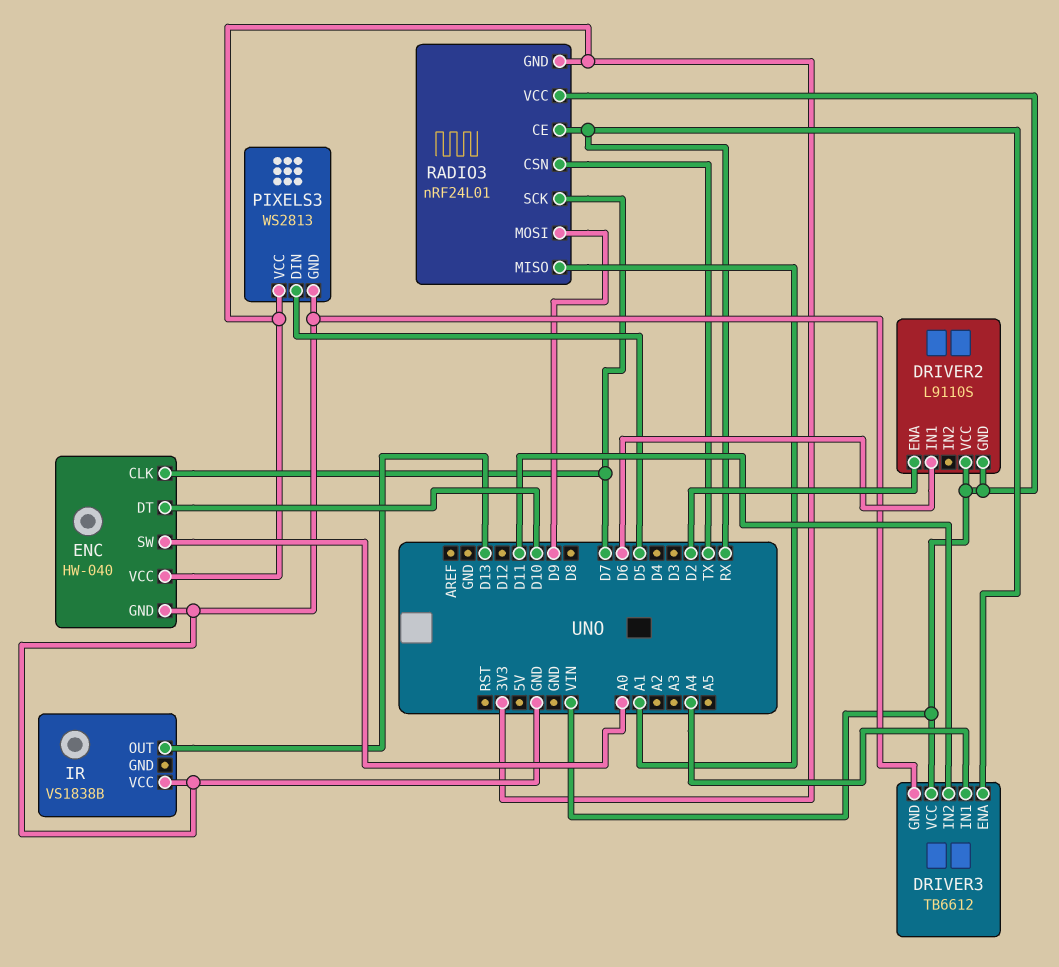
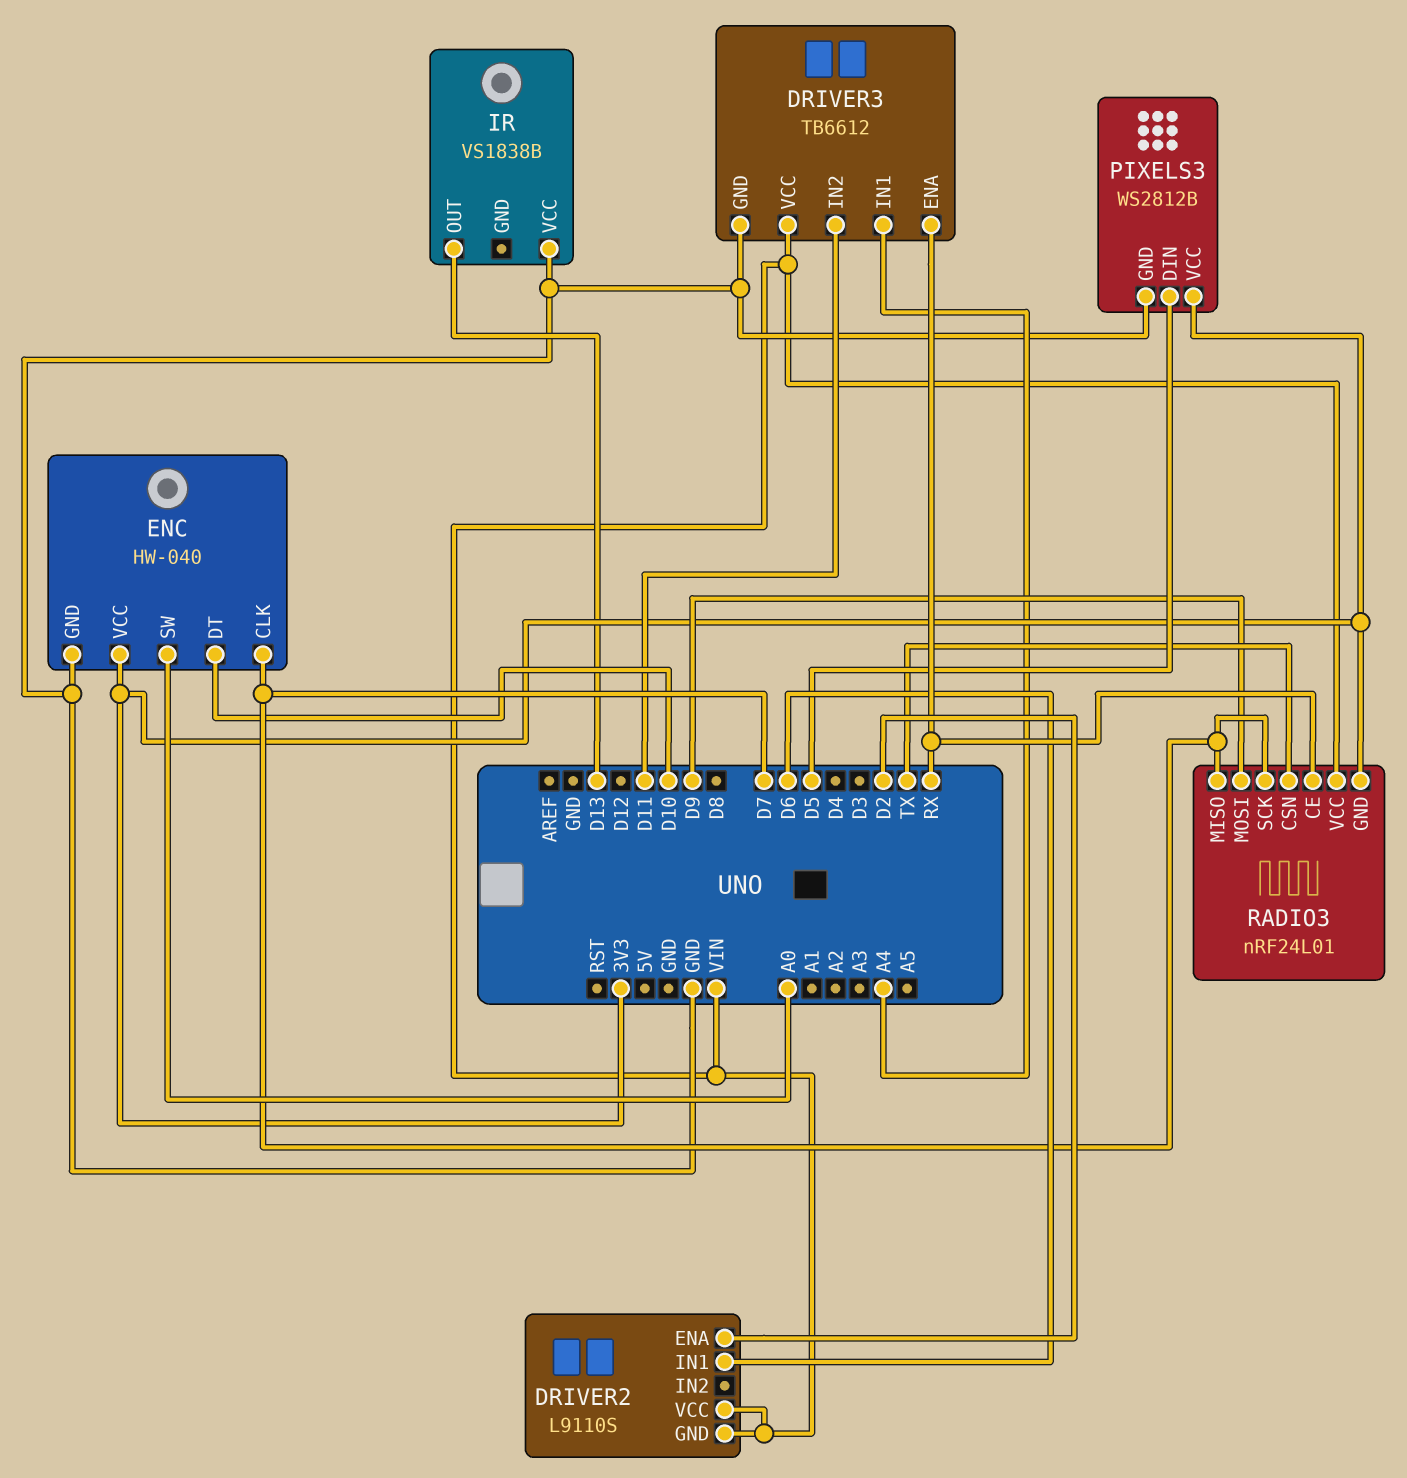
PIXELS3: WS2813 -> WS2812B
RADIO3 pin MISO: A1 -> D7

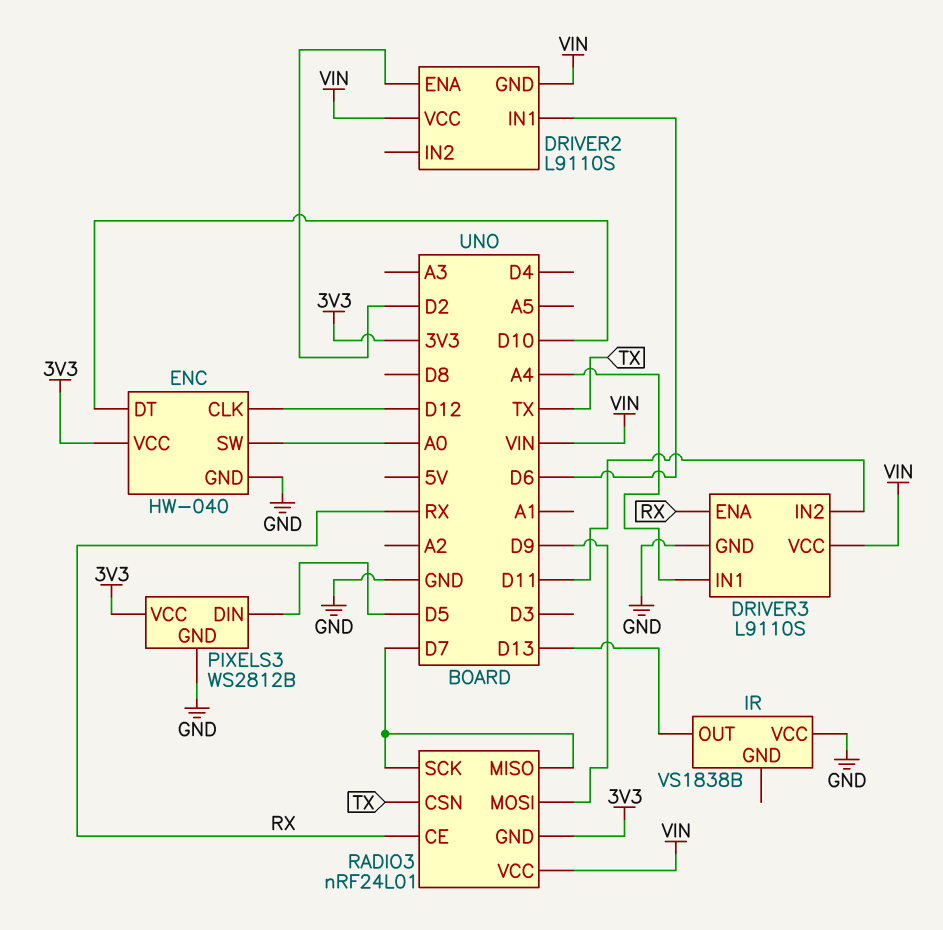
DRIVER3: TB6612 -> L9110S
ENC pin CLK: D7 -> D12

